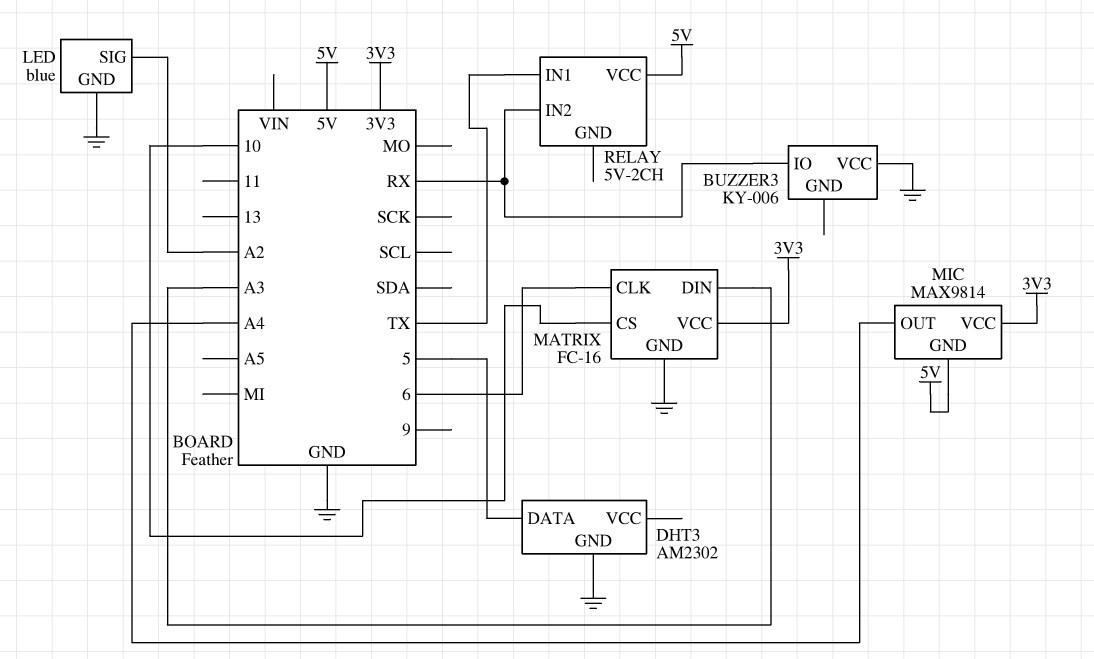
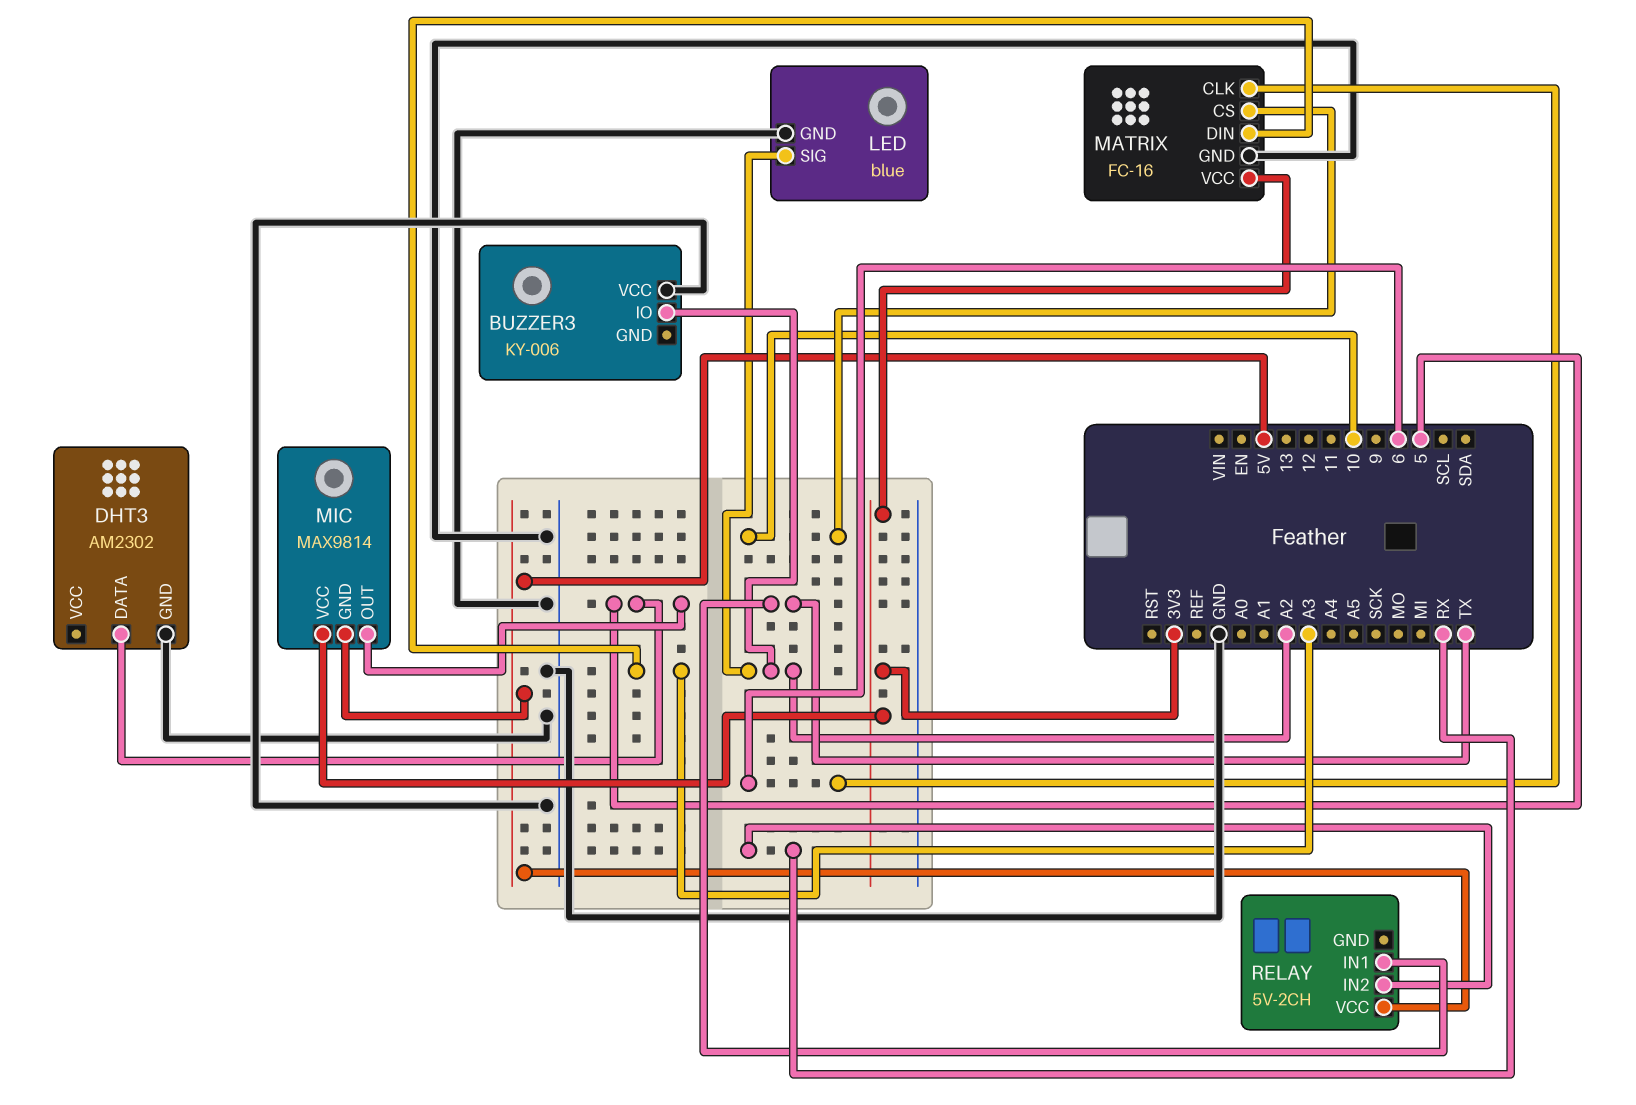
BUZZER3 pin IO: RX -> A2
MIC pin OUT: A4 -> 5

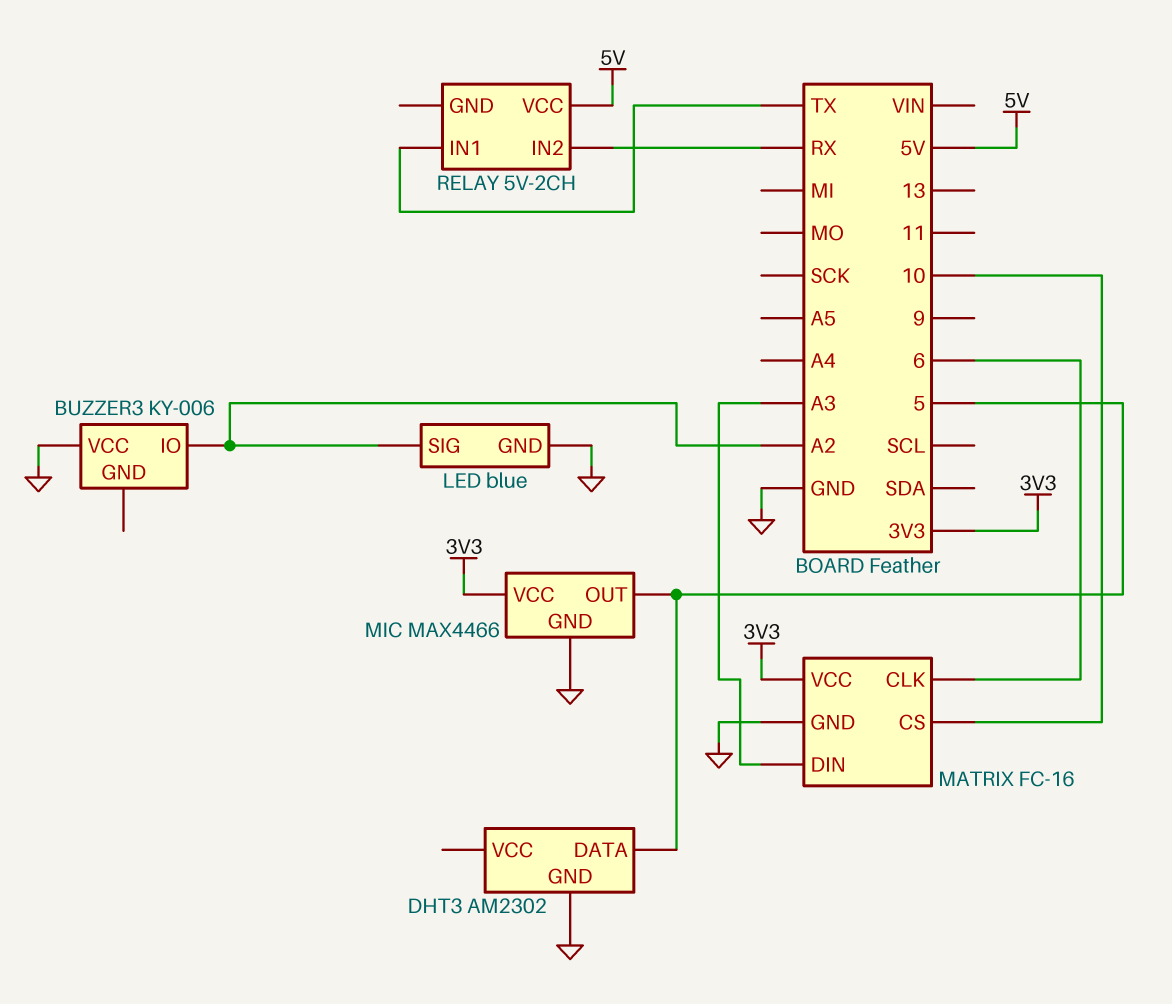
MIC: MAX9814 -> MAX4466
MIC pin GND: 5V -> GND

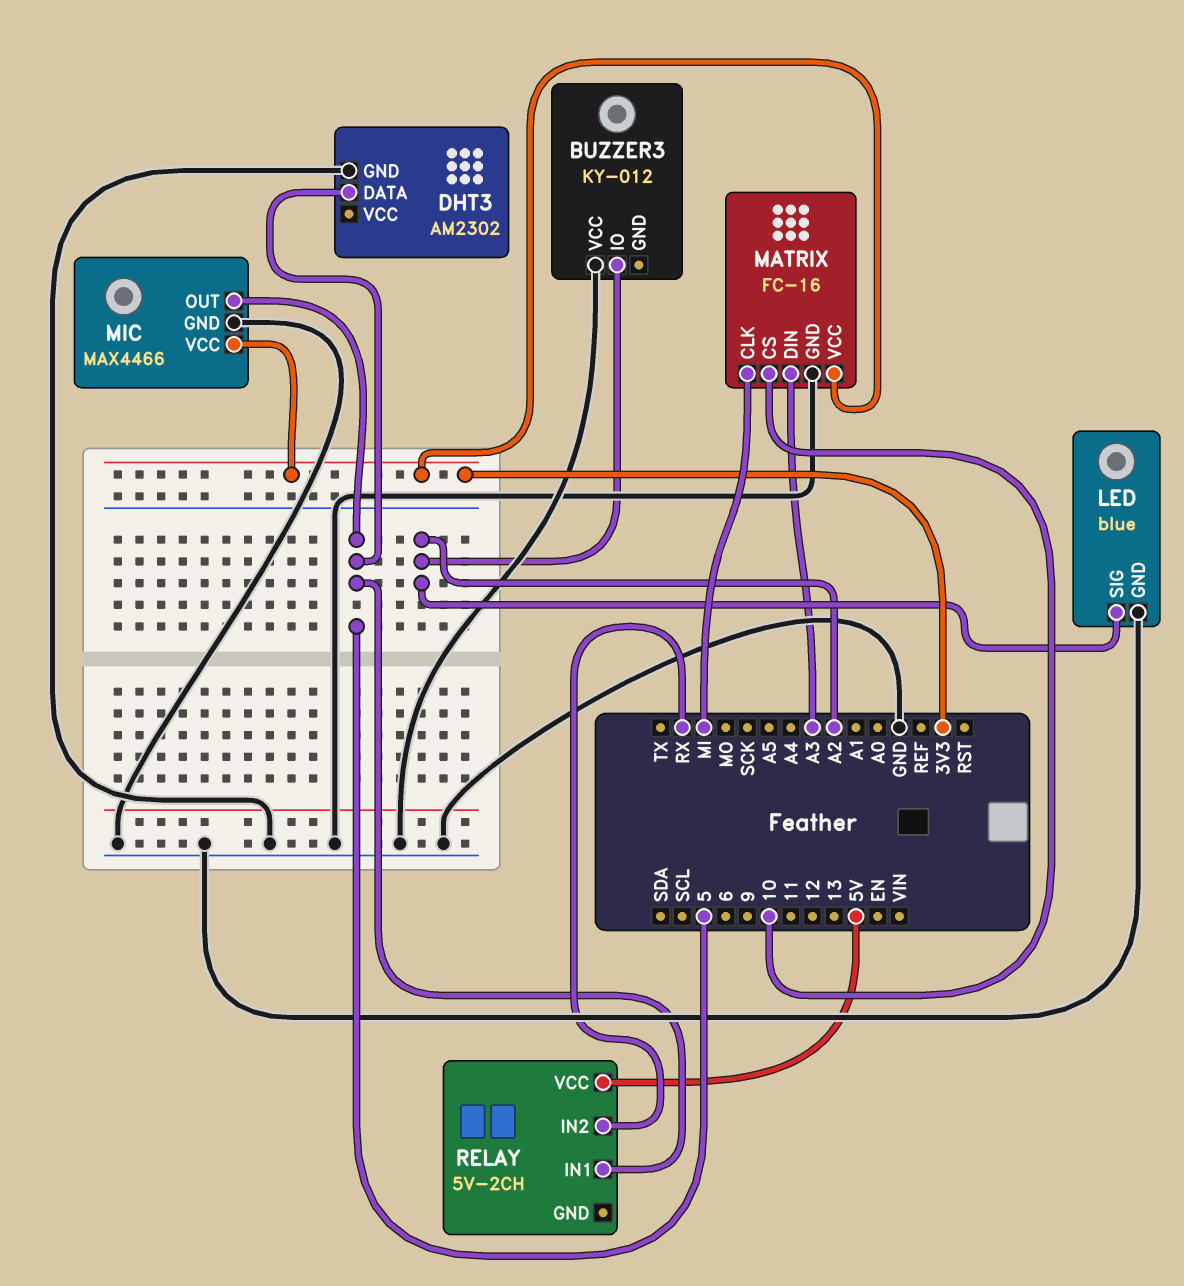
BUZZER3: KY-006 -> KY-012
MATRIX pin CLK: 6 -> MI
RELAY pin IN1: TX -> 5

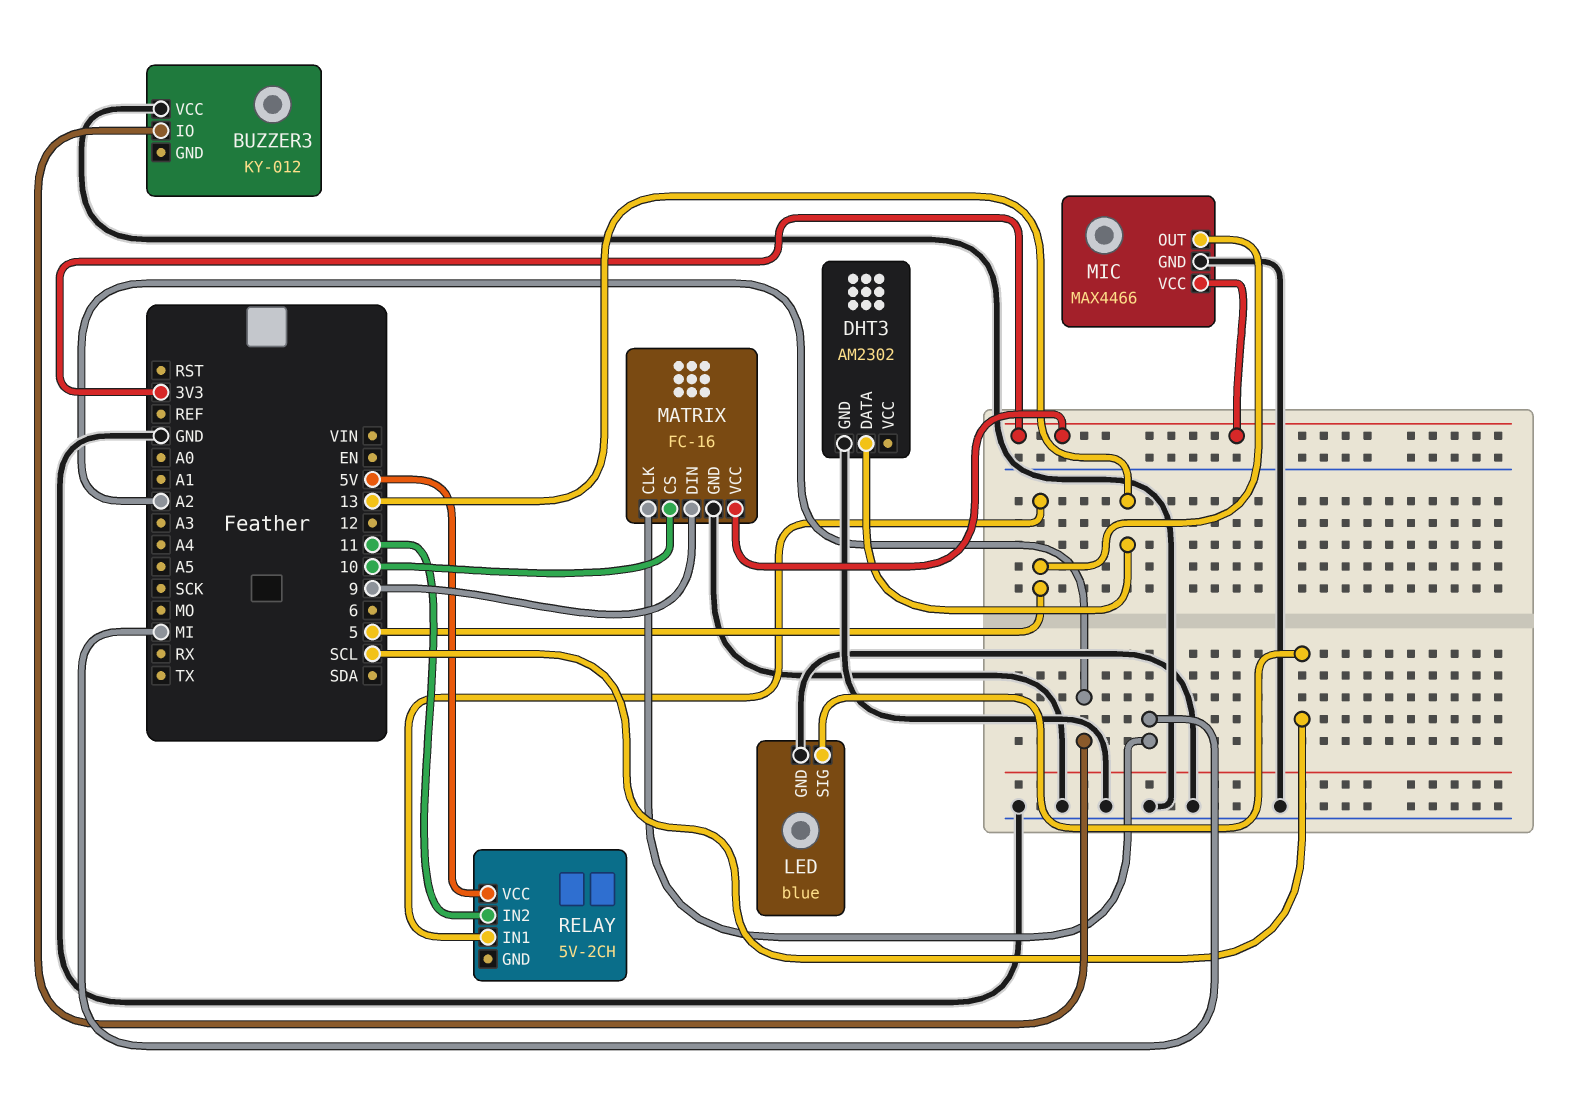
DHT3 pin DATA: 5 -> 13
LED pin SIG: A2 -> SCL
MATRIX pin DIN: A3 -> 9
RELAY pin IN2: RX -> 11

